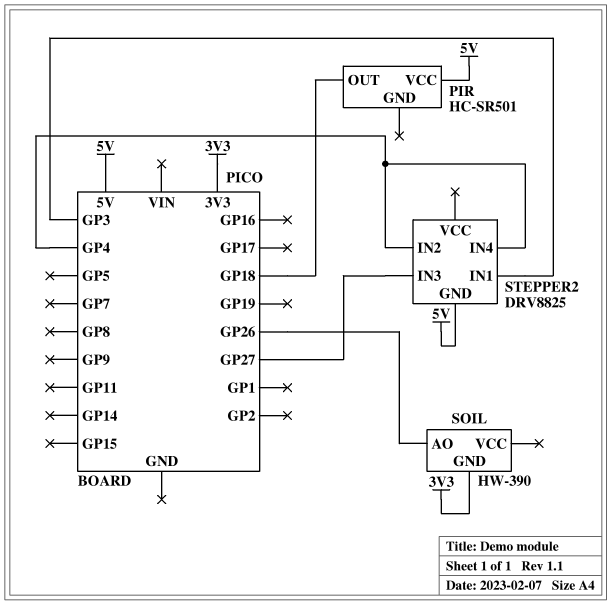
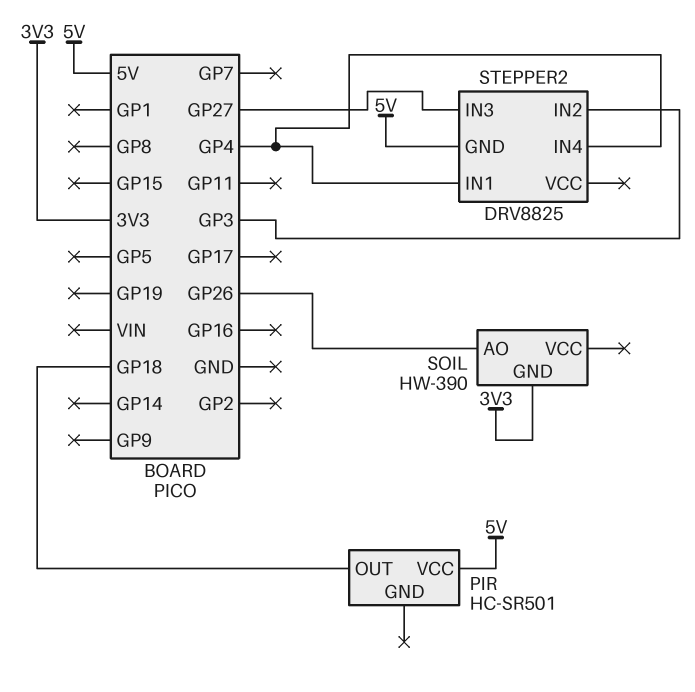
STEPPER2 pin IN1: GP3 -> GP4
STEPPER2 pin IN2: GP4 -> GP3

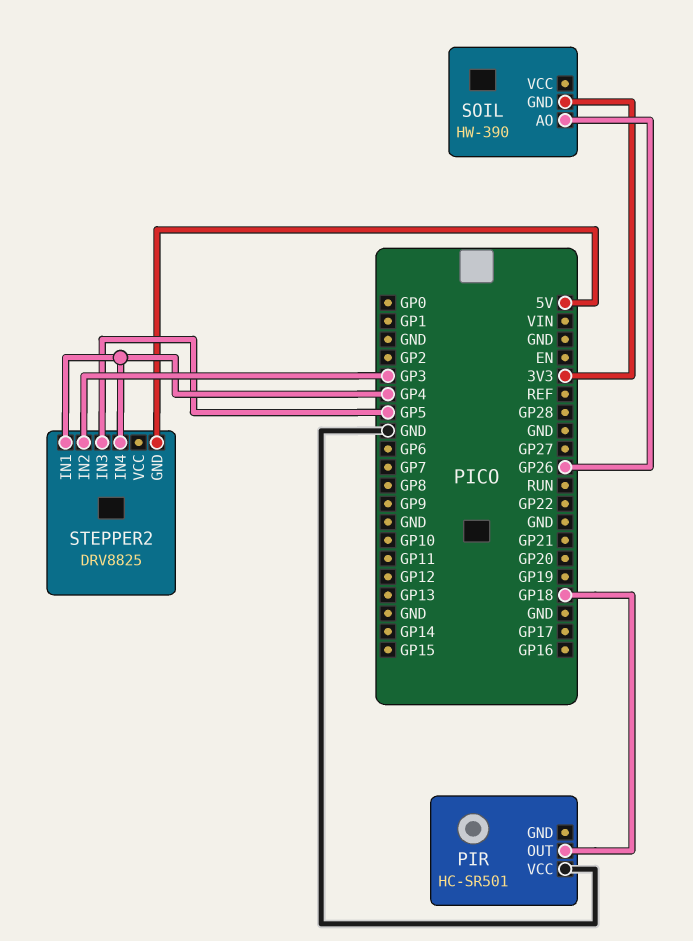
PIR pin VCC: 5V -> GND
STEPPER2 pin IN3: GP27 -> GP5

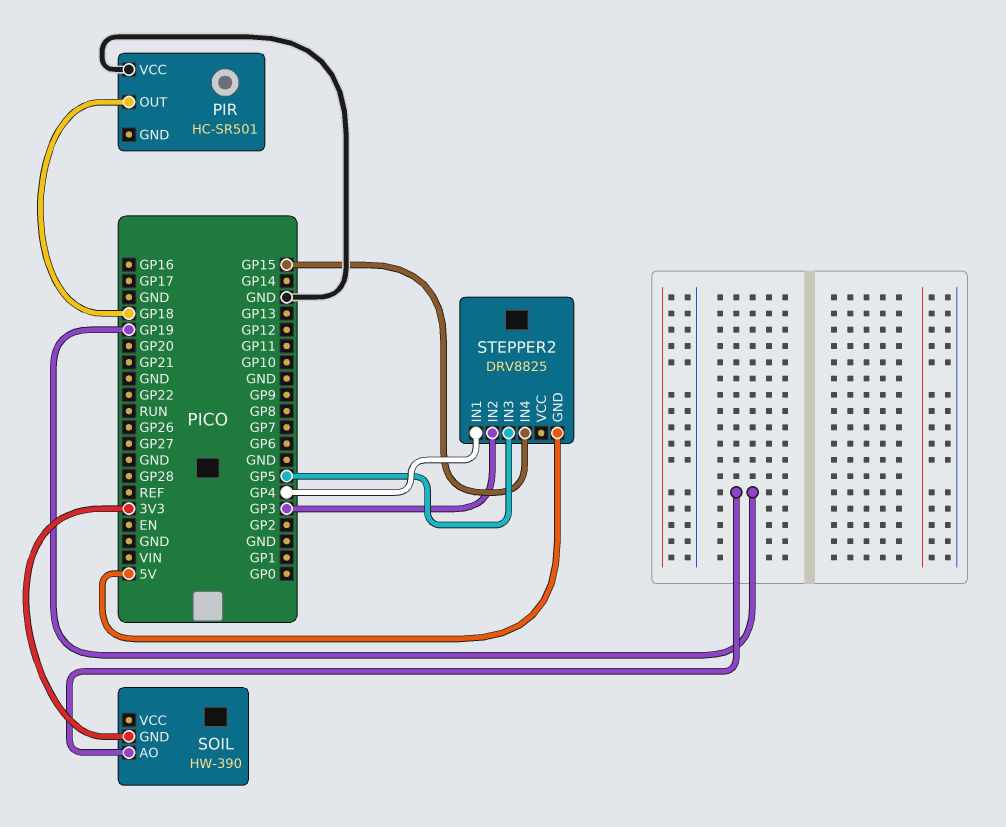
SOIL pin AO: GP26 -> GP19
STEPPER2 pin IN4: GP4 -> GP15

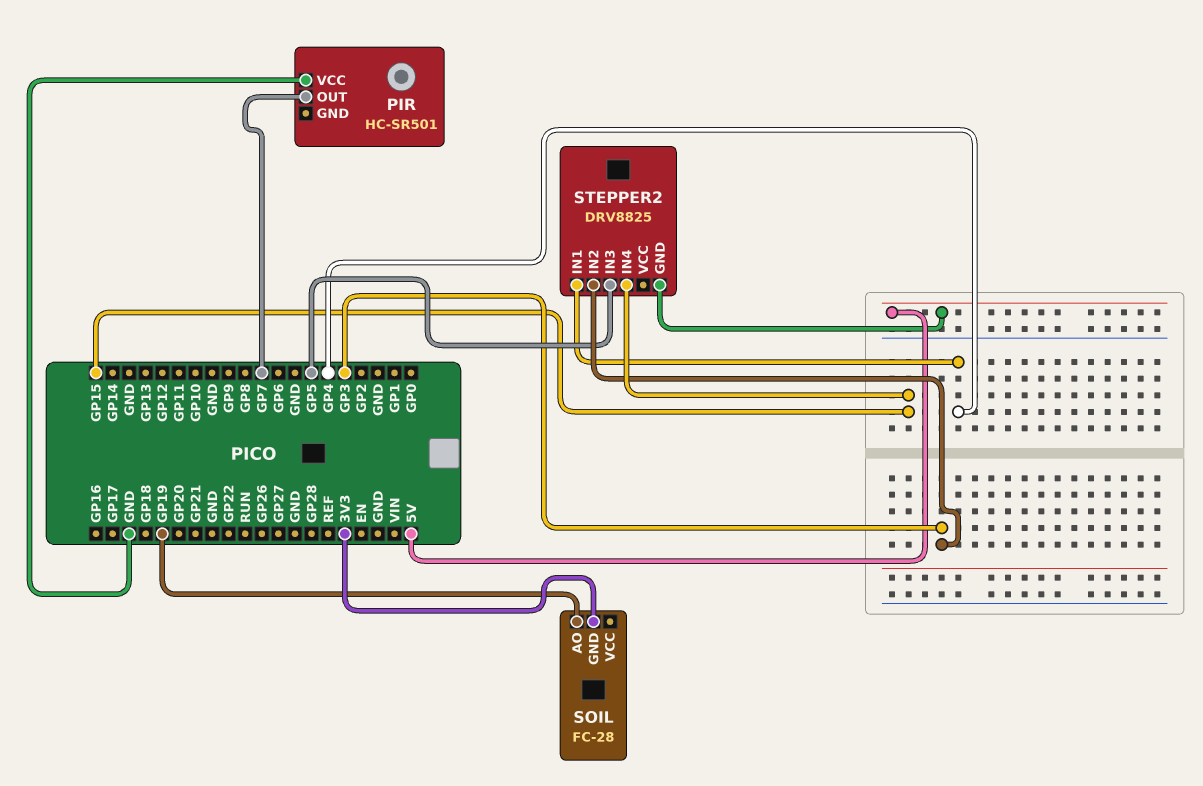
PIR pin OUT: GP18 -> GP7
SOIL: HW-390 -> FC-28

